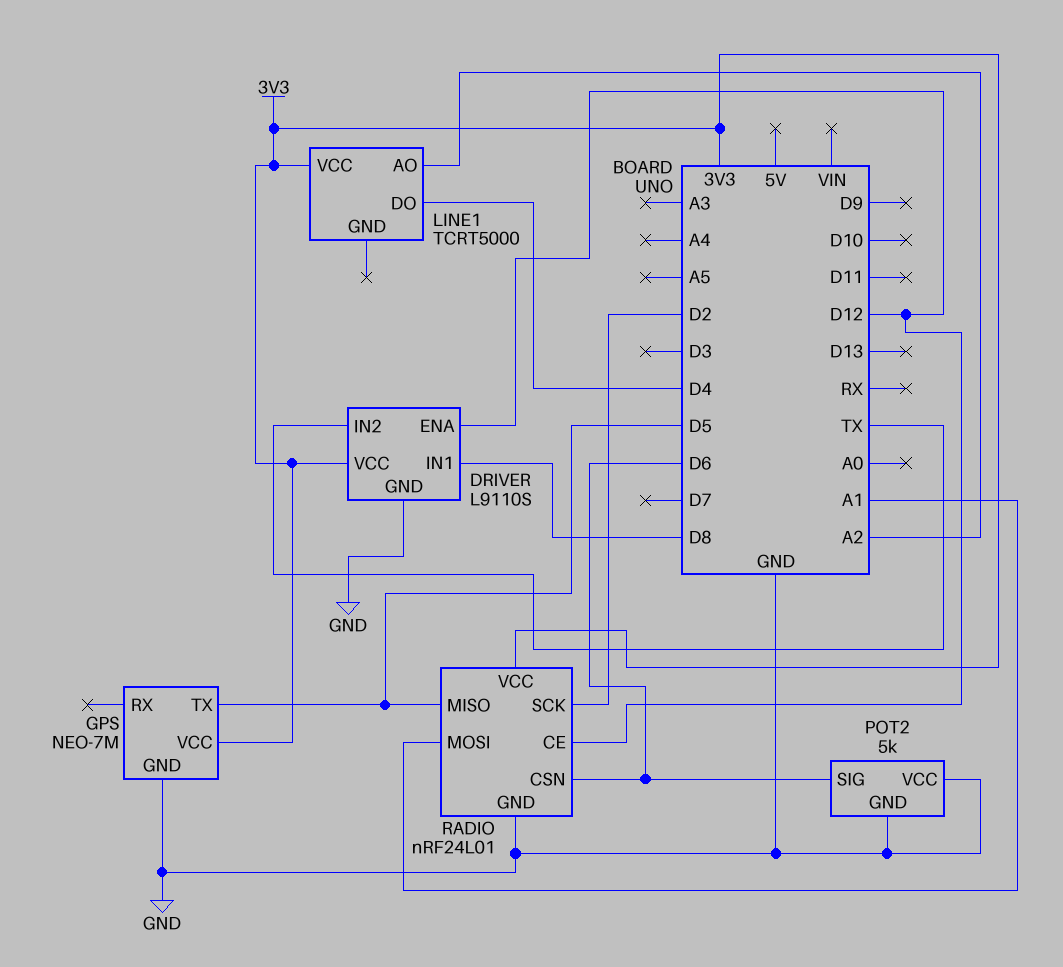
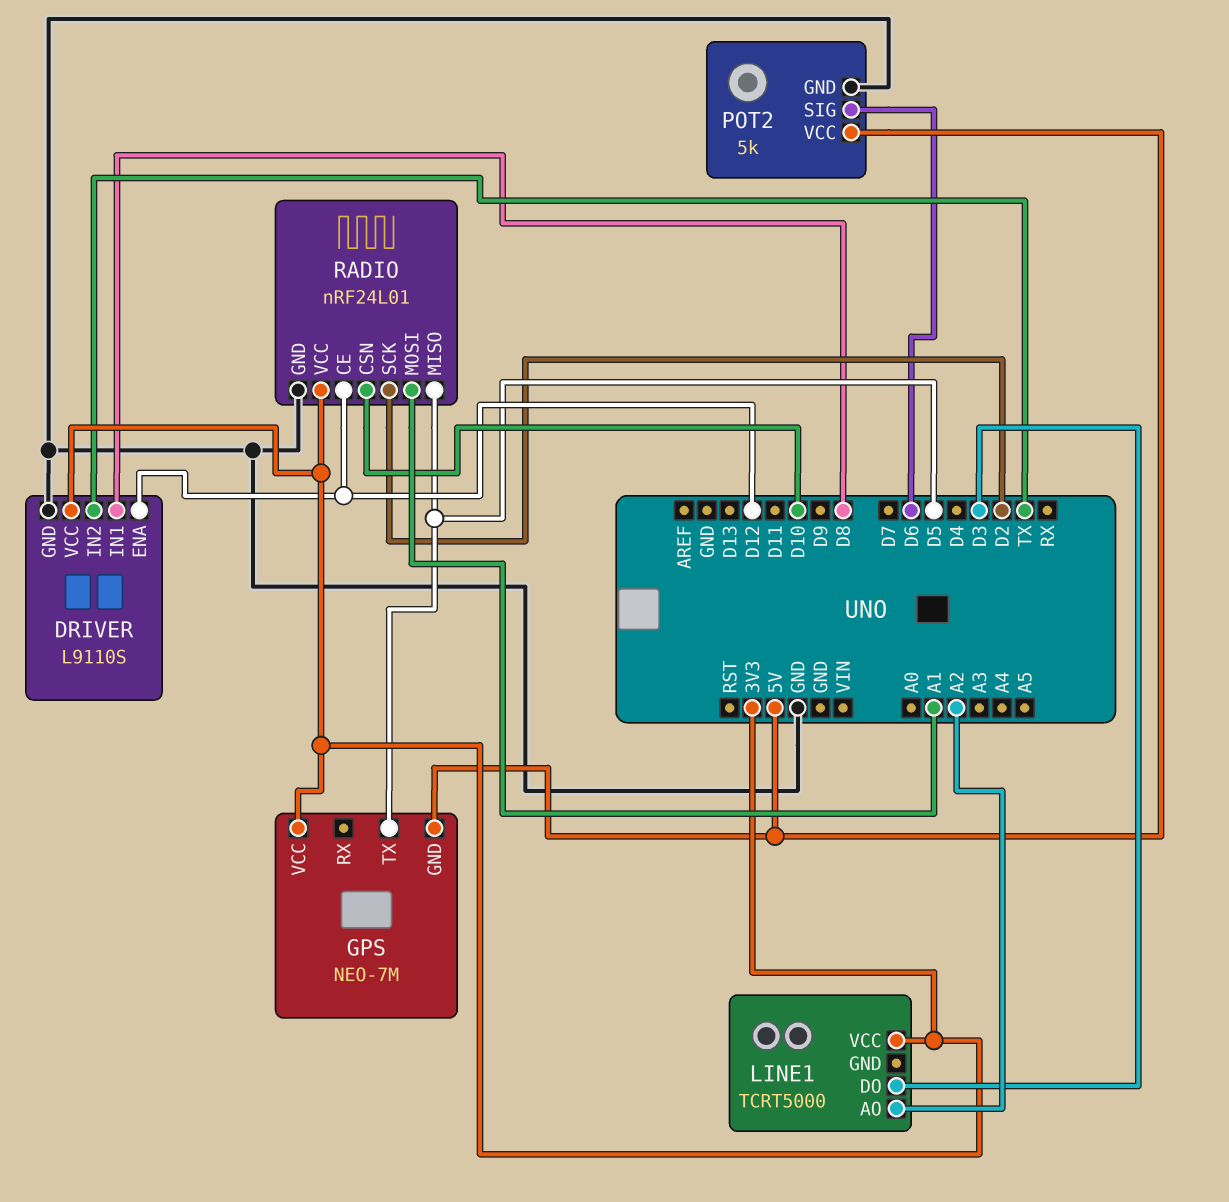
GPS pin GND: GND -> 5V
LINE1 pin DO: D4 -> D3
POT2 pin VCC: GND -> 5V
RADIO pin CSN: D6 -> D10

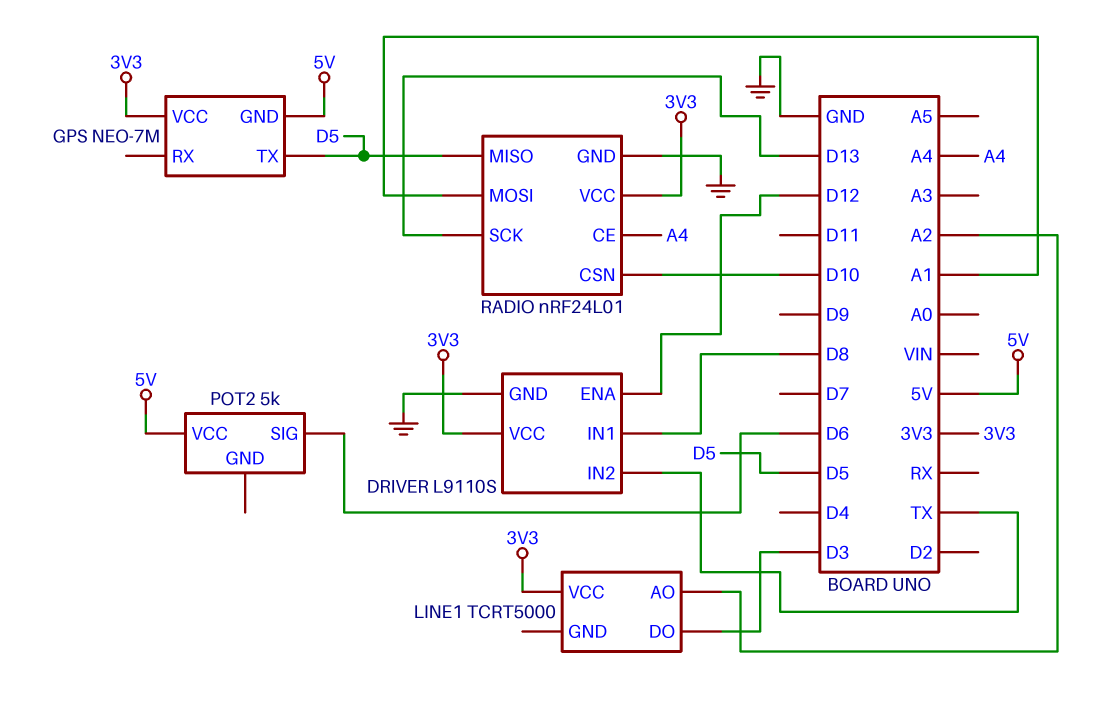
POT2 pin GND: GND -> none
RADIO pin CE: D12 -> A4
RADIO pin SCK: D2 -> D13

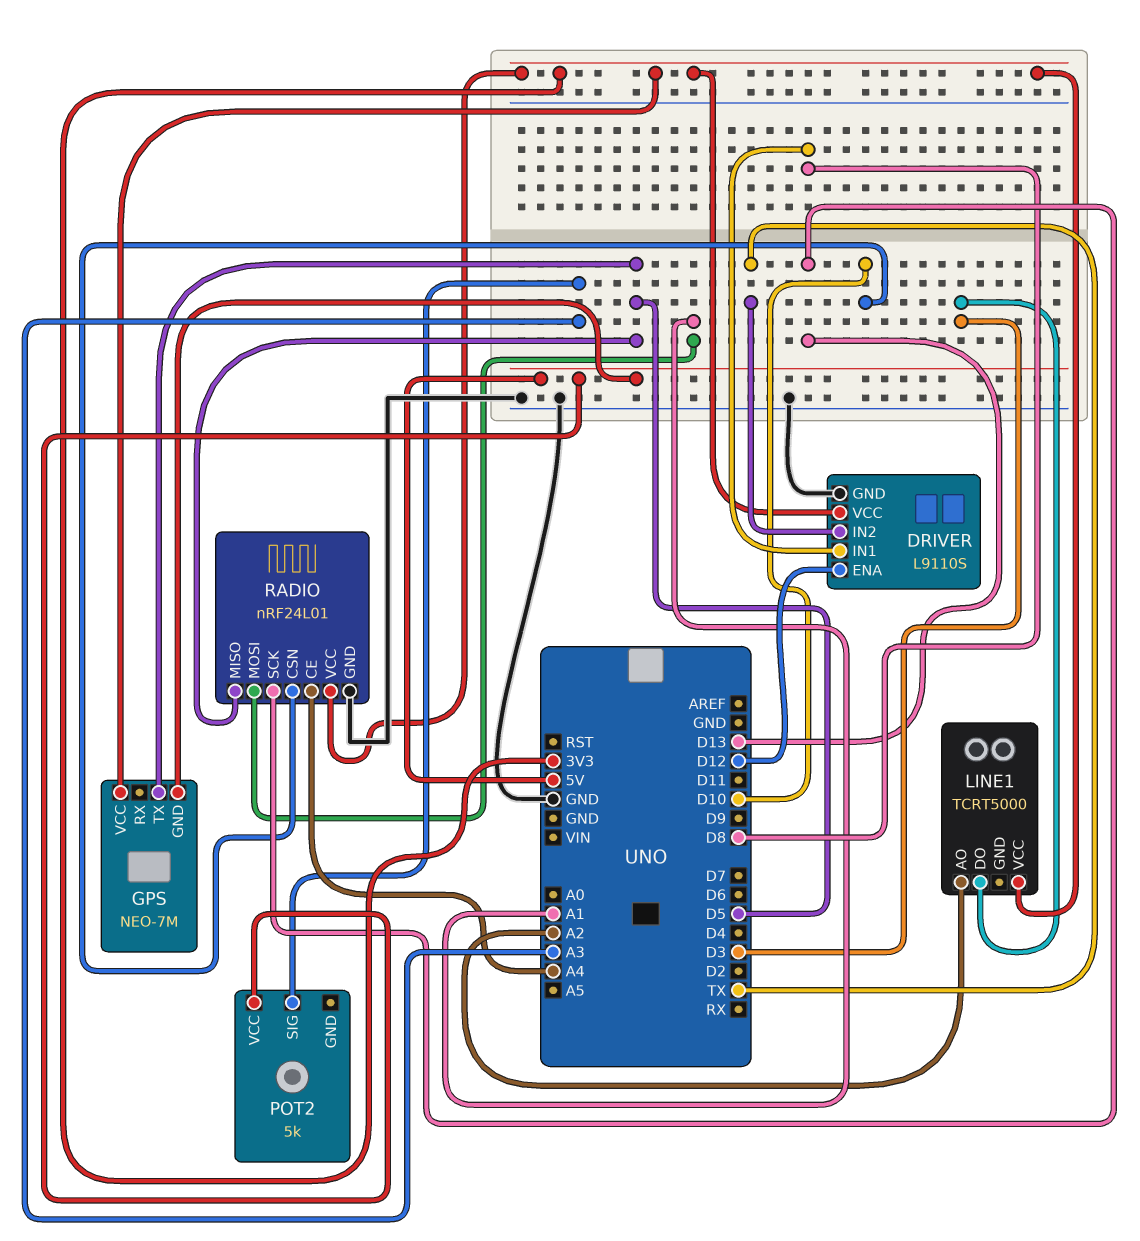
POT2 pin SIG: D6 -> A3

